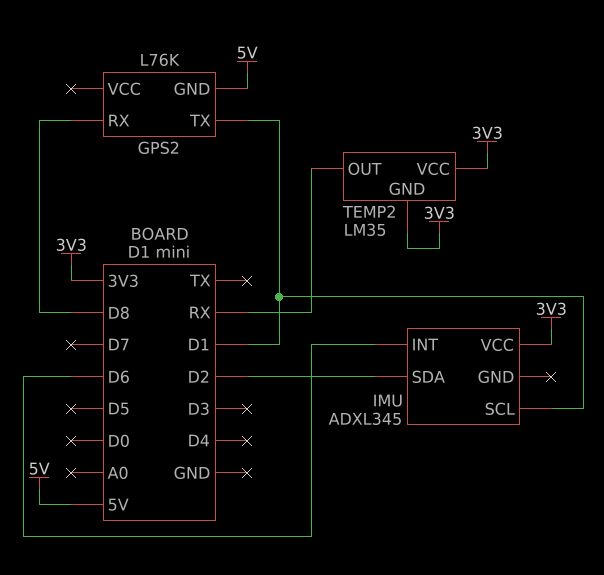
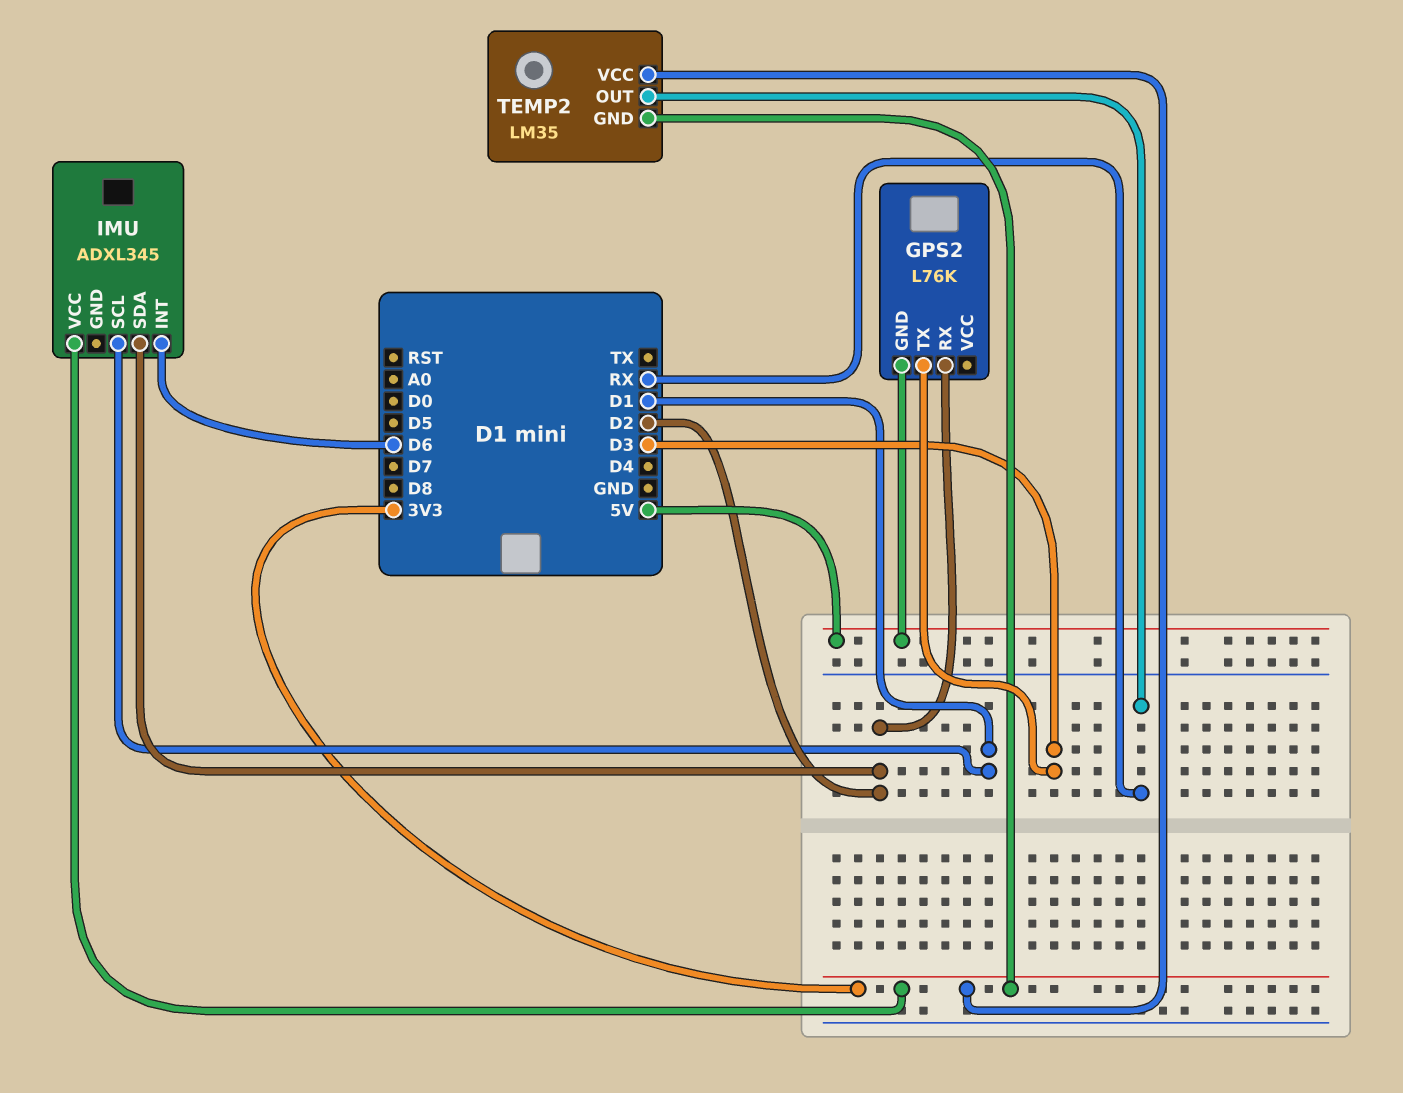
GPS2 pin RX: D8 -> D2
GPS2 pin TX: D1 -> D3

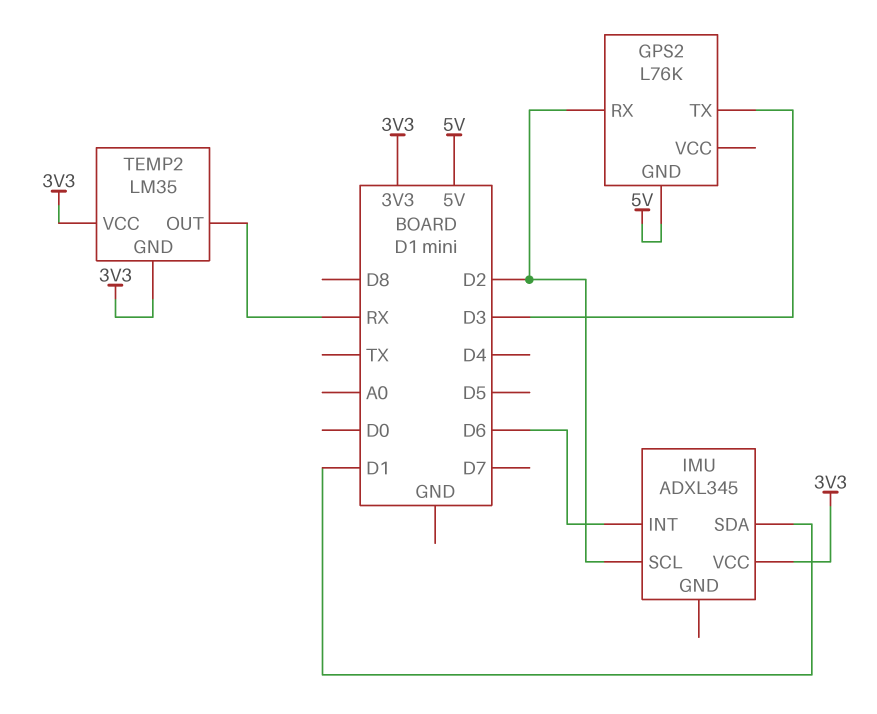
IMU pin SCL: D1 -> D2
IMU pin SDA: D2 -> D1

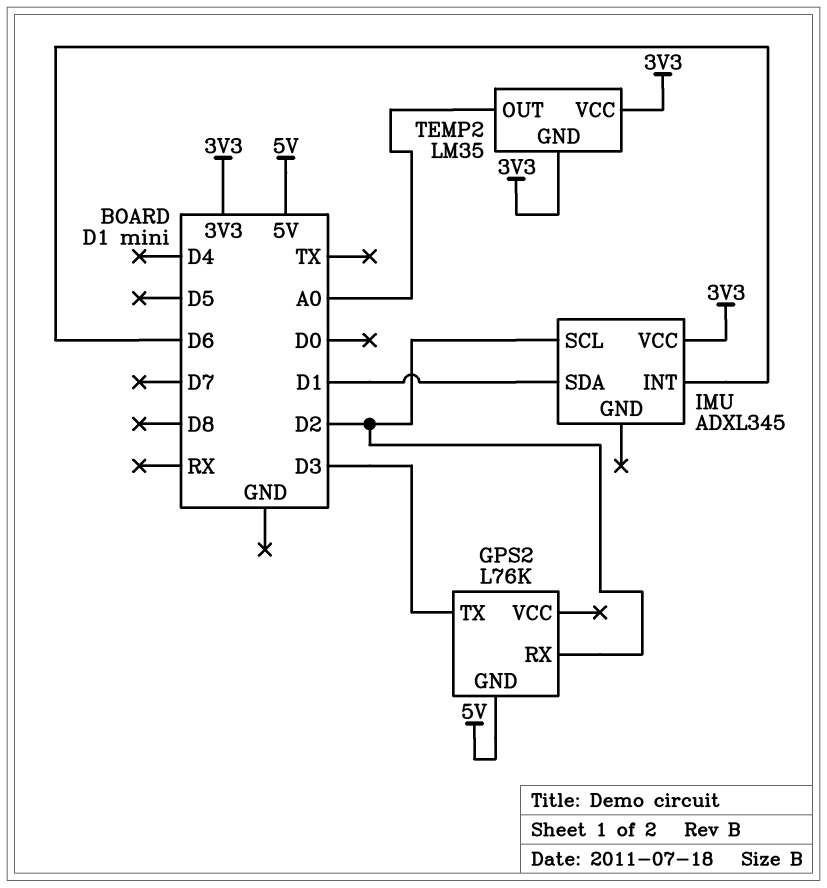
TEMP2 pin OUT: RX -> A0

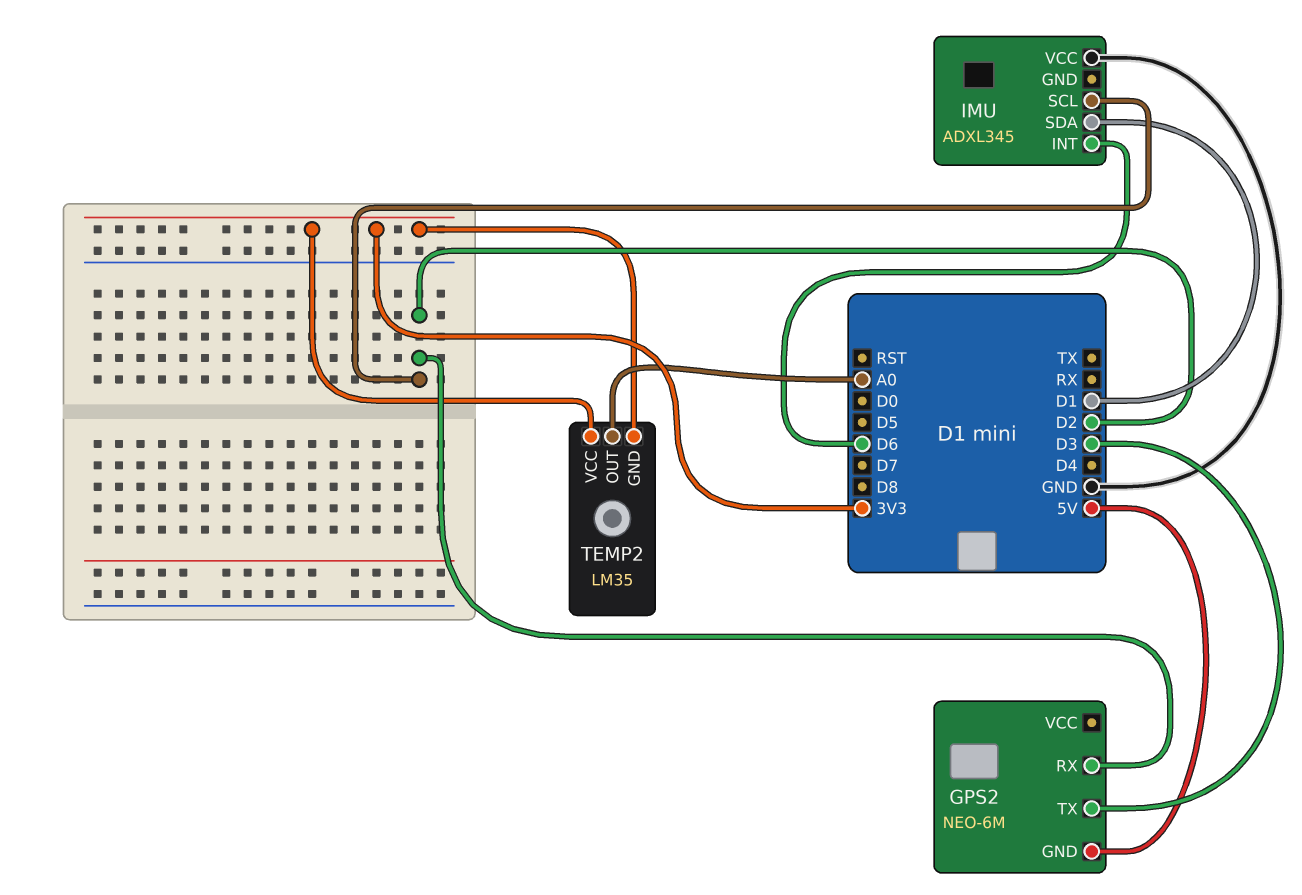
GPS2: L76K -> NEO-6M
IMU pin VCC: 3V3 -> GND

